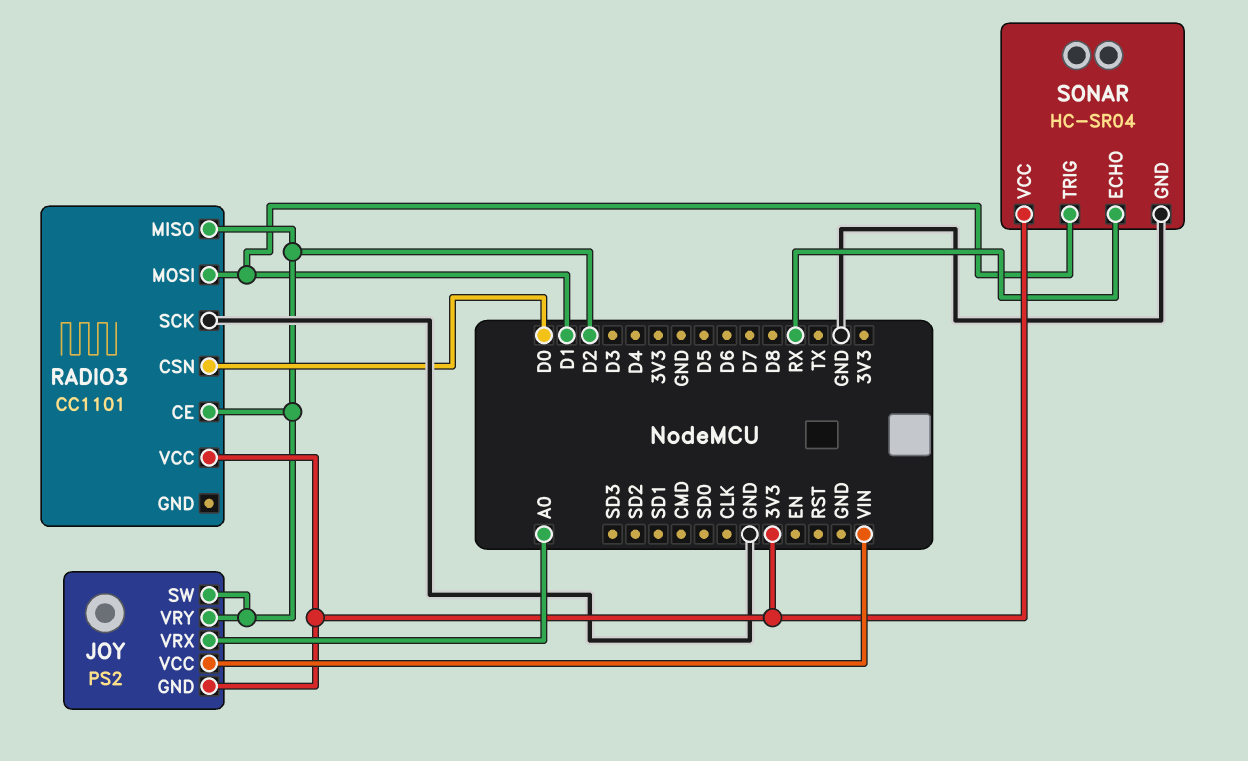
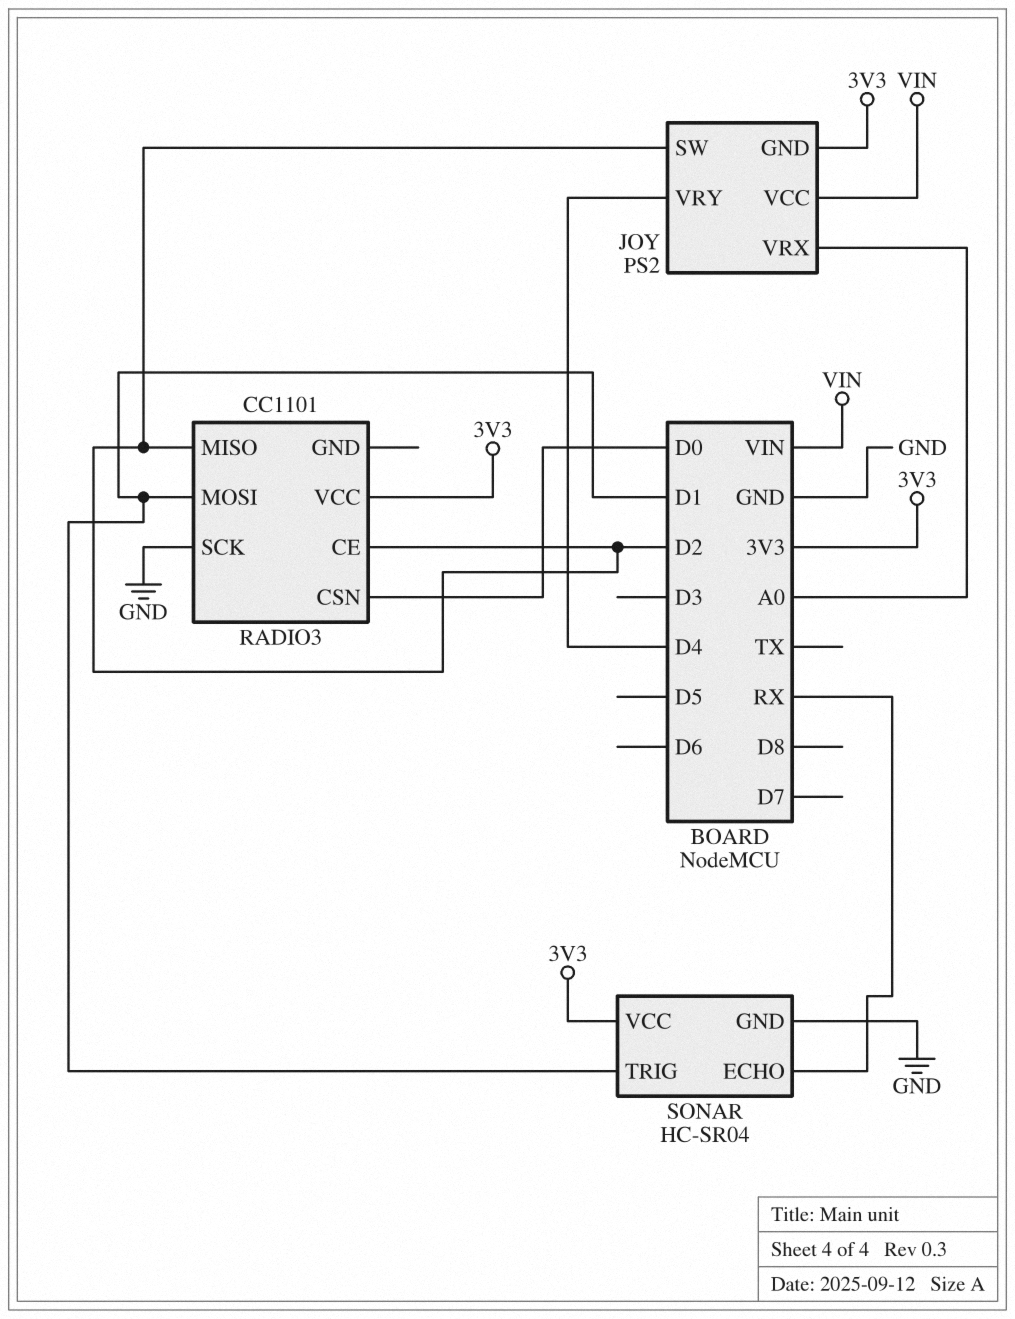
JOY pin VRY: D2 -> D4

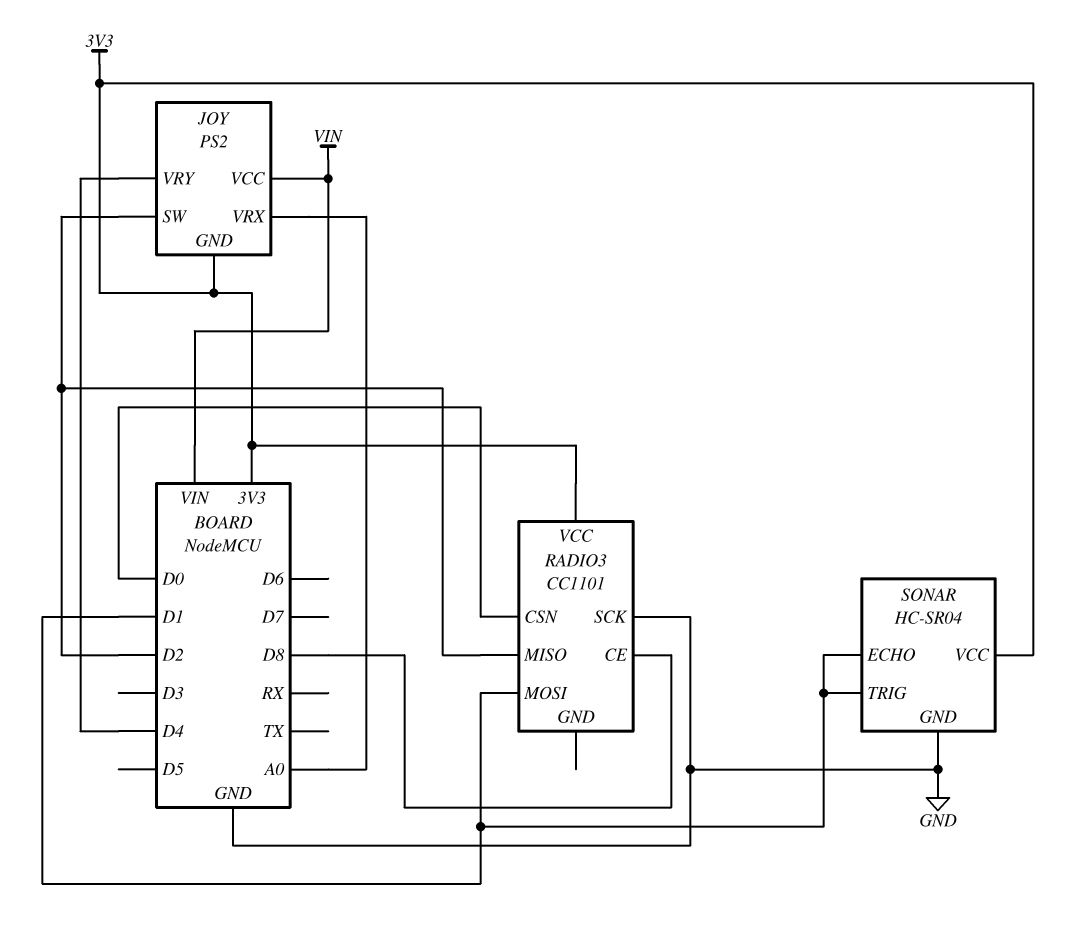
RADIO3 pin CE: D2 -> D8
SONAR pin ECHO: RX -> D1

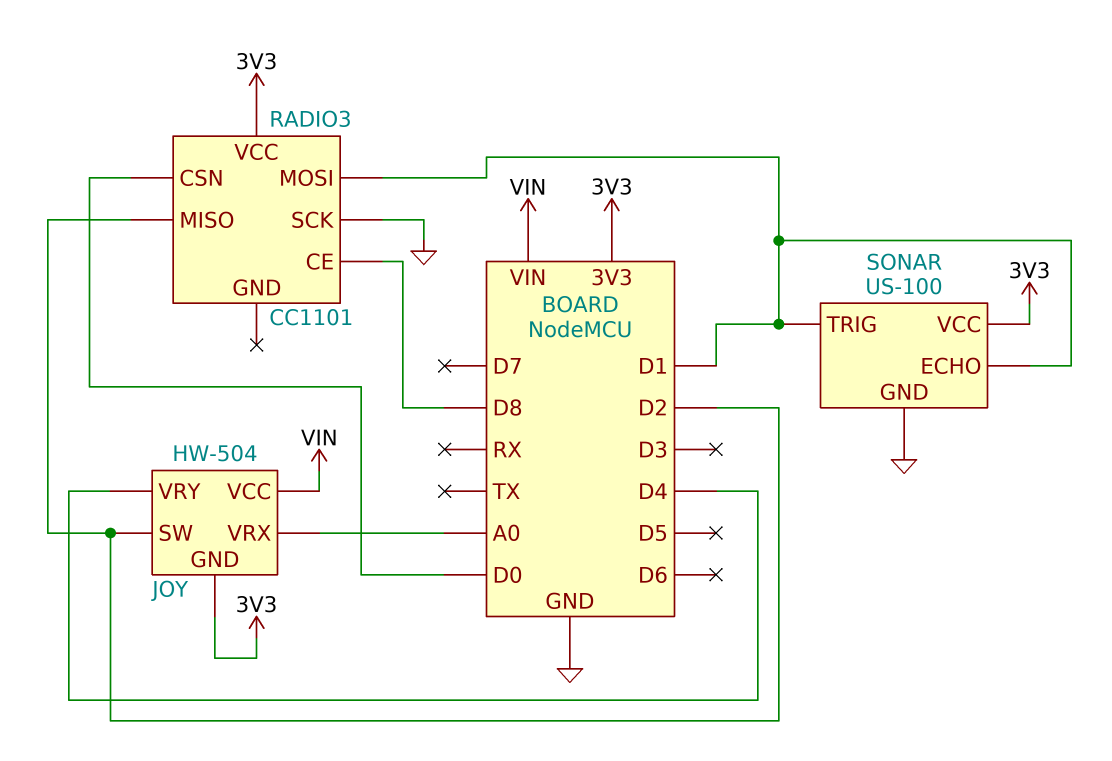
JOY: PS2 -> HW-504
SONAR: HC-SR04 -> US-100

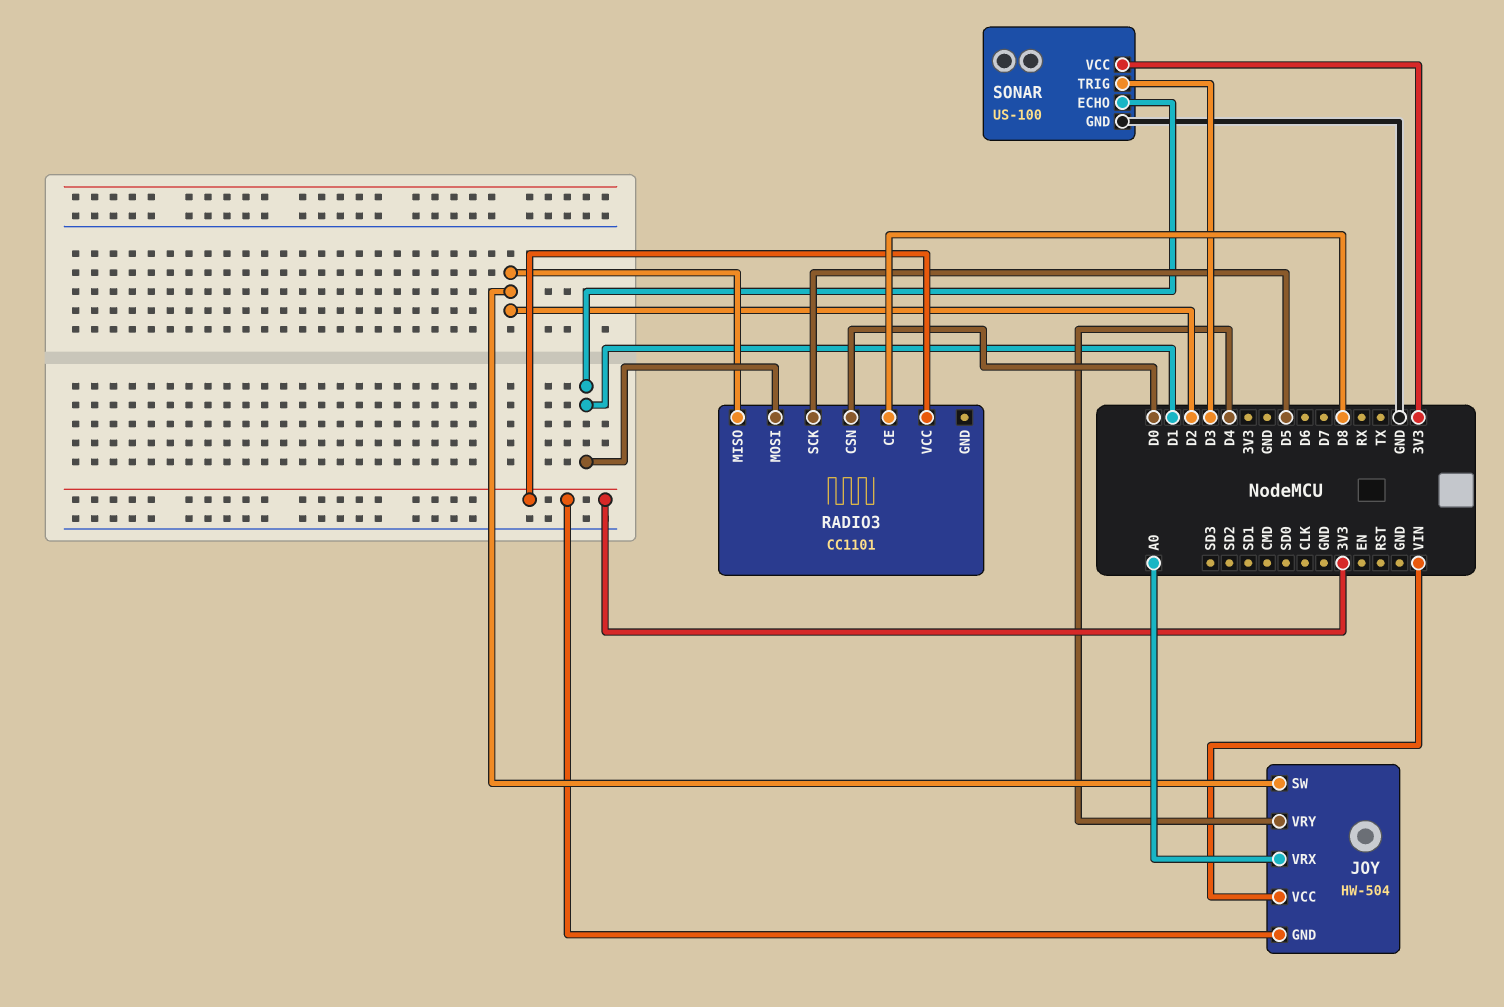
RADIO3 pin SCK: GND -> D5
SONAR pin TRIG: D1 -> D3

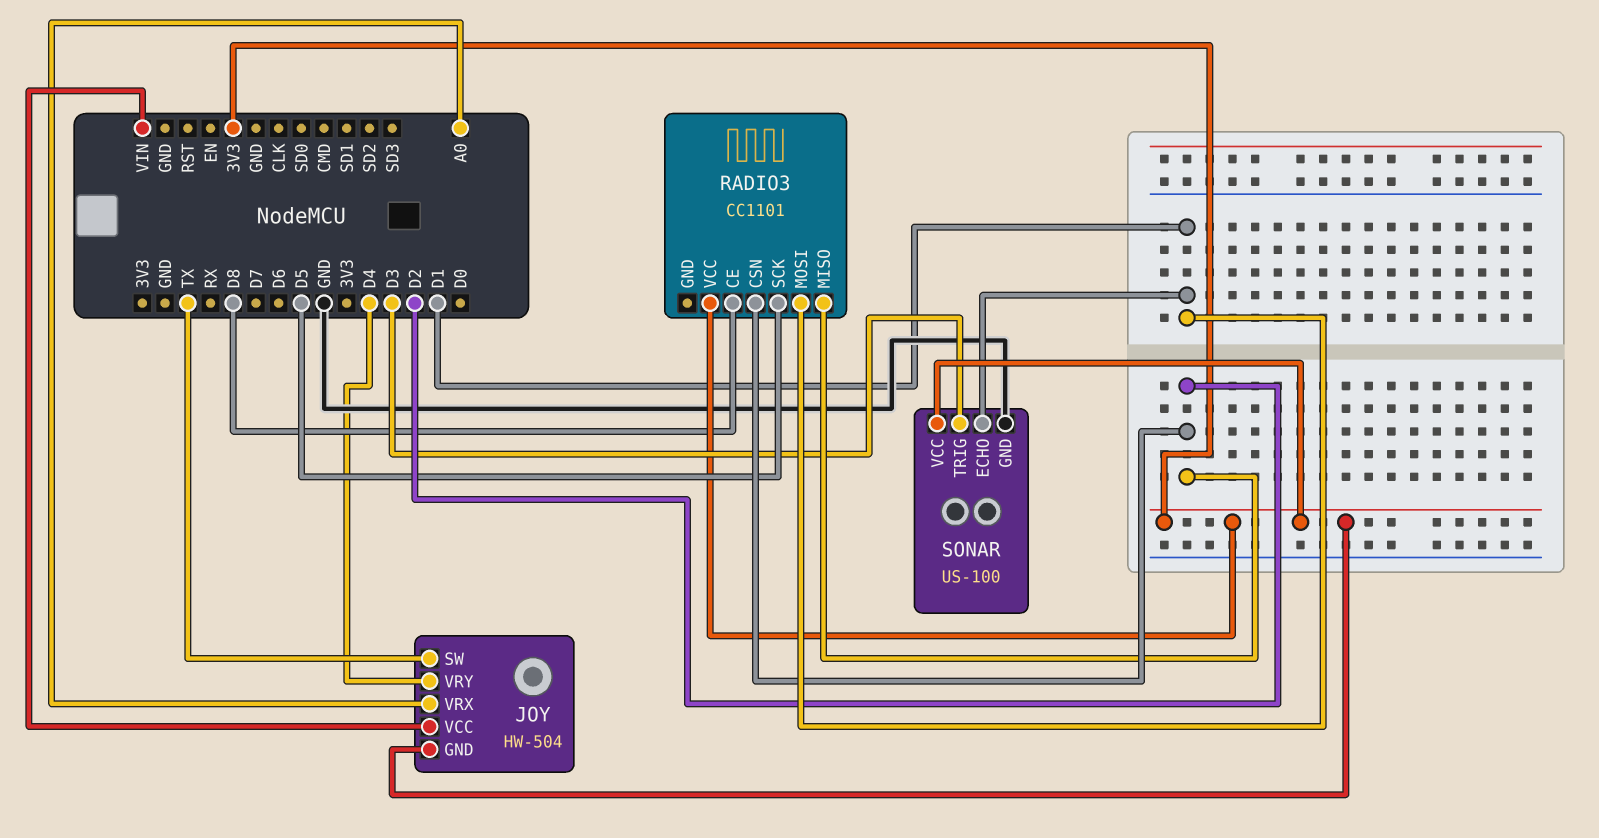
JOY pin SW: D2 -> TX
RADIO3 pin CSN: D0 -> D2

